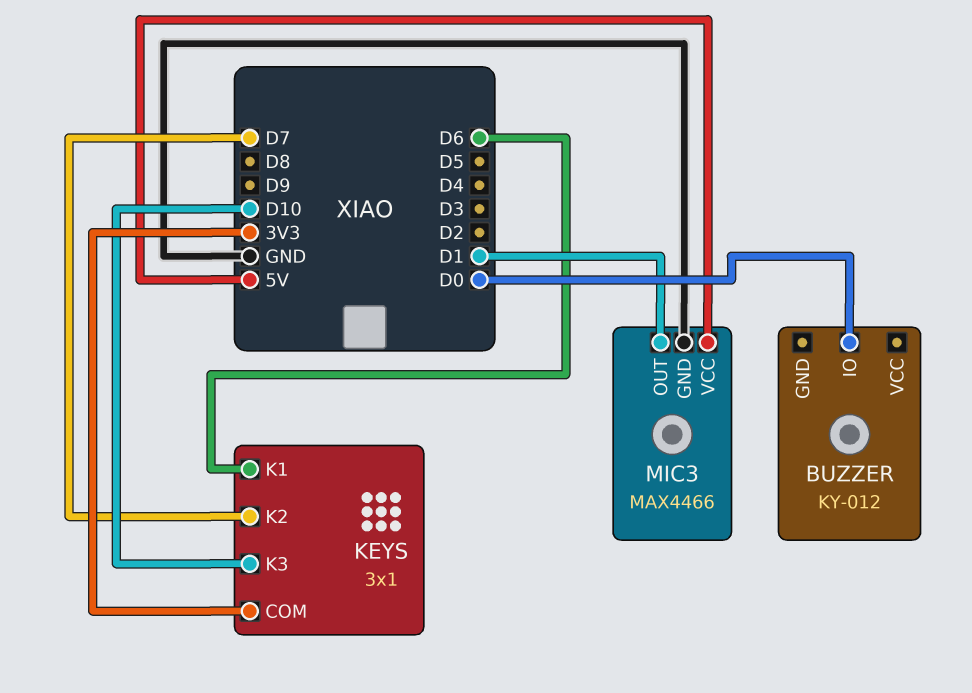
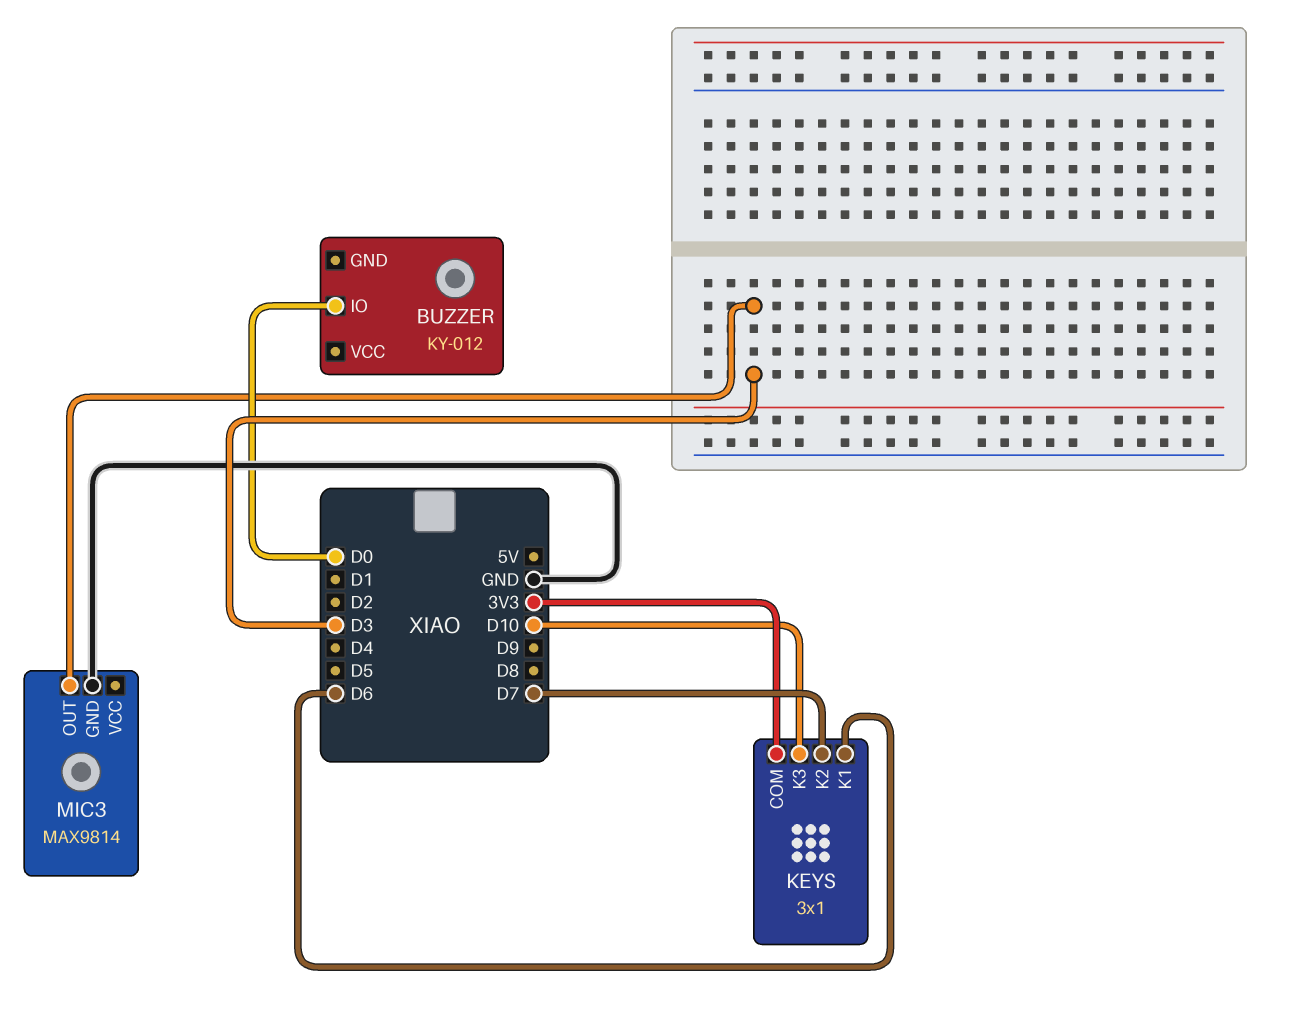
MIC3: MAX4466 -> MAX9814
MIC3 pin OUT: D1 -> D3
MIC3 pin VCC: 5V -> none

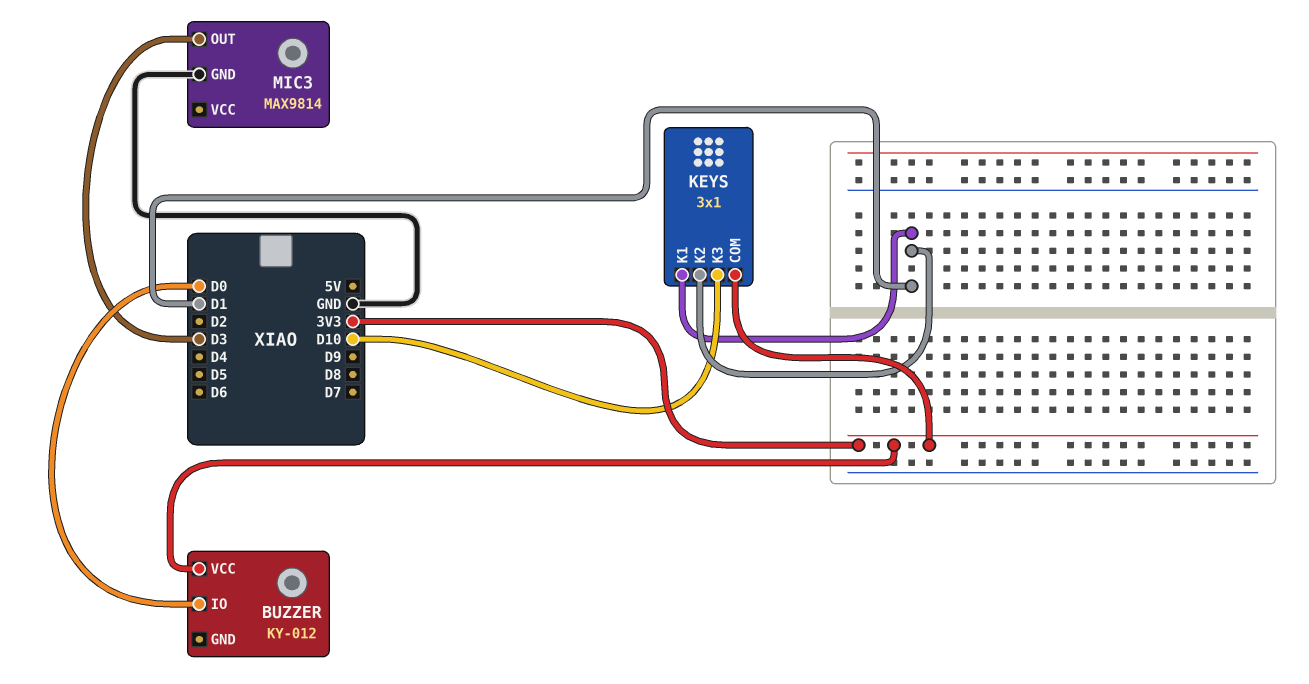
BUZZER pin VCC: none -> 3V3
KEYS pin K1: D6 -> D1
KEYS pin K2: D7 -> D1

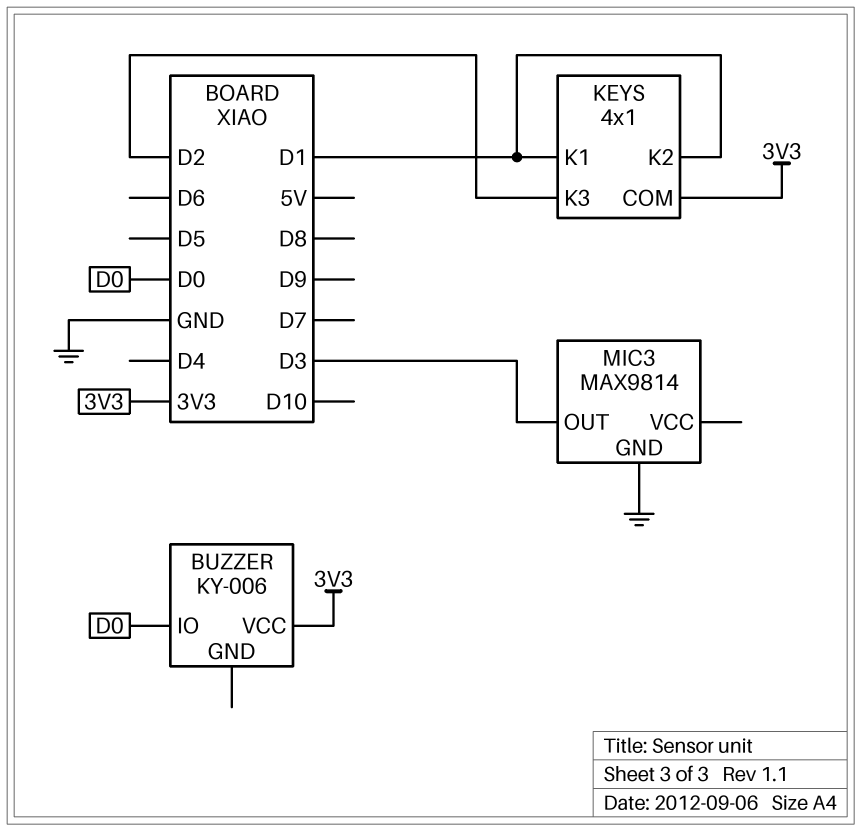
BUZZER: KY-012 -> KY-006
KEYS: 3x1 -> 4x1
KEYS pin K3: D10 -> D2

